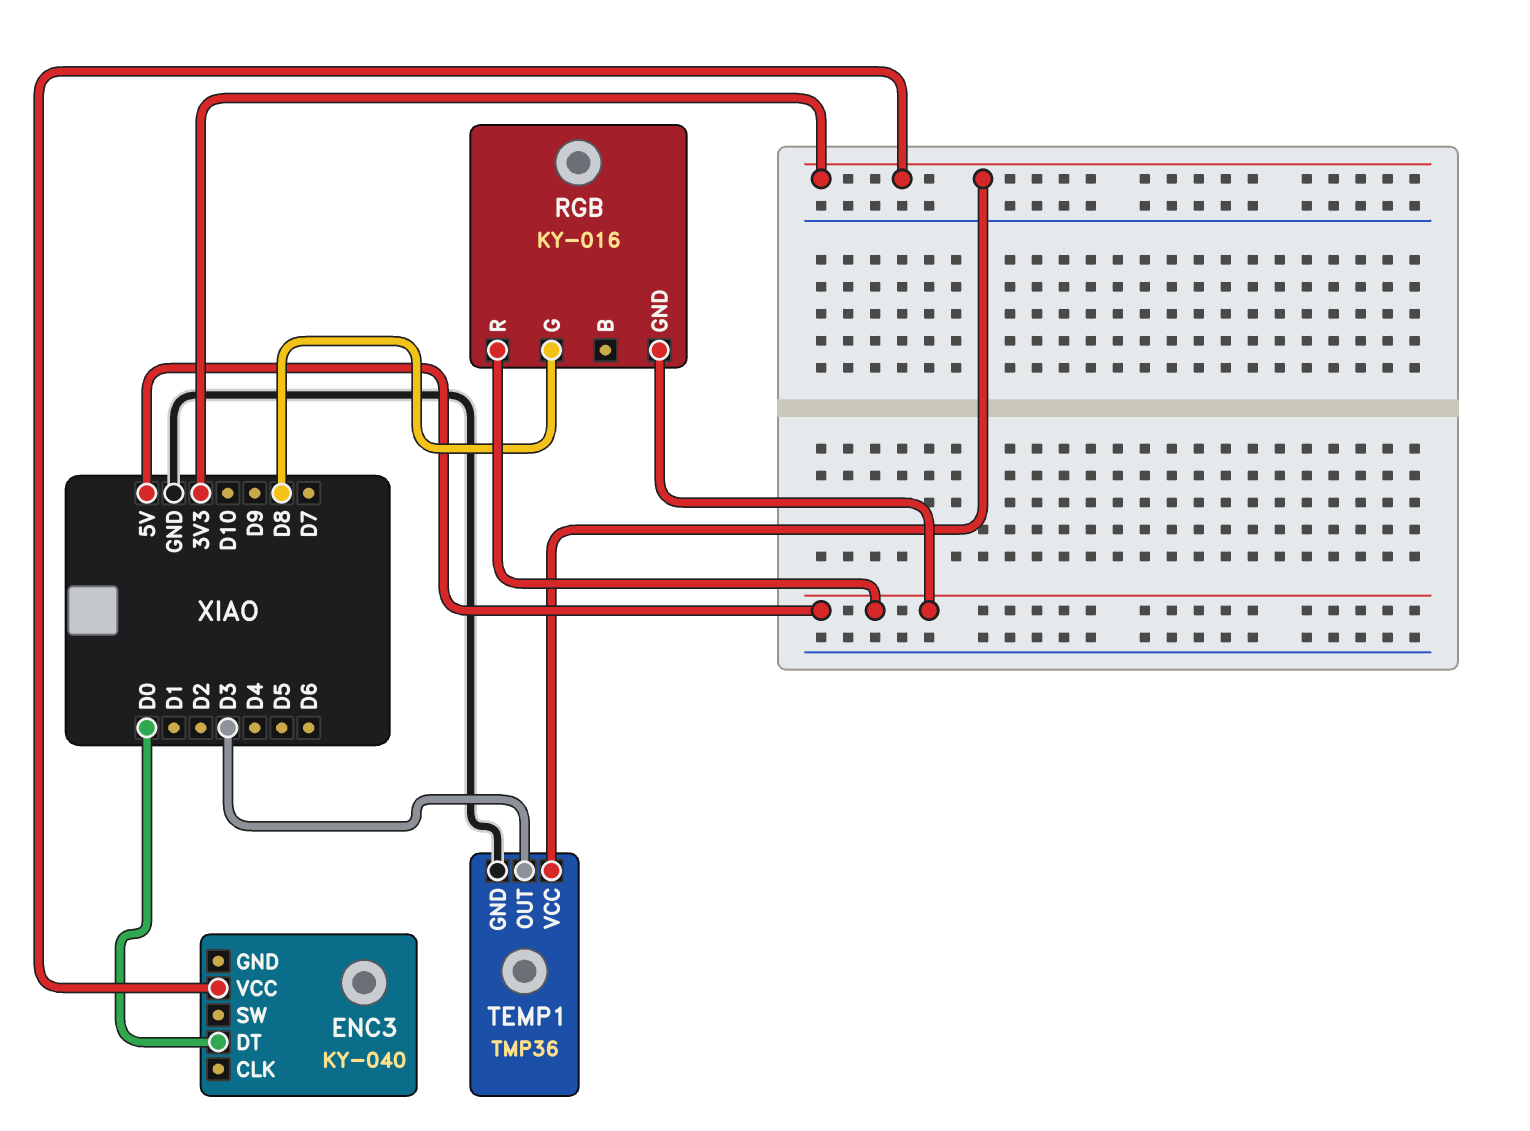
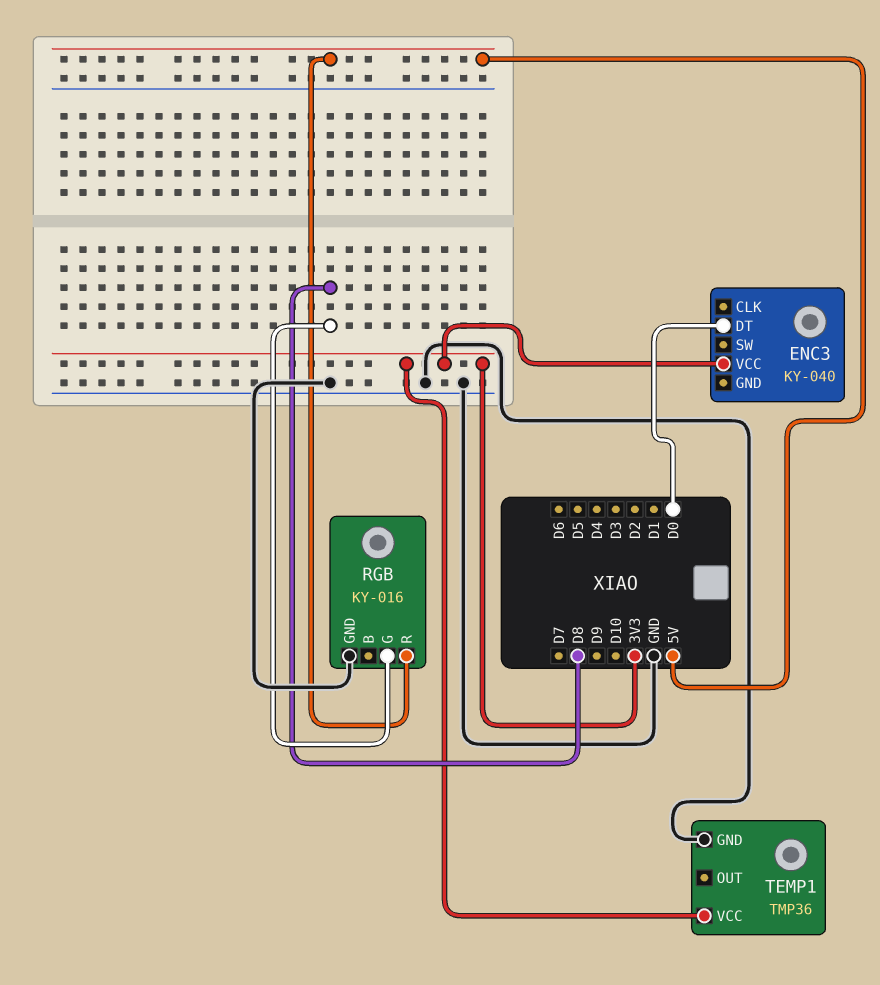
RGB pin GND: 5V -> GND
TEMP1 pin OUT: D3 -> none

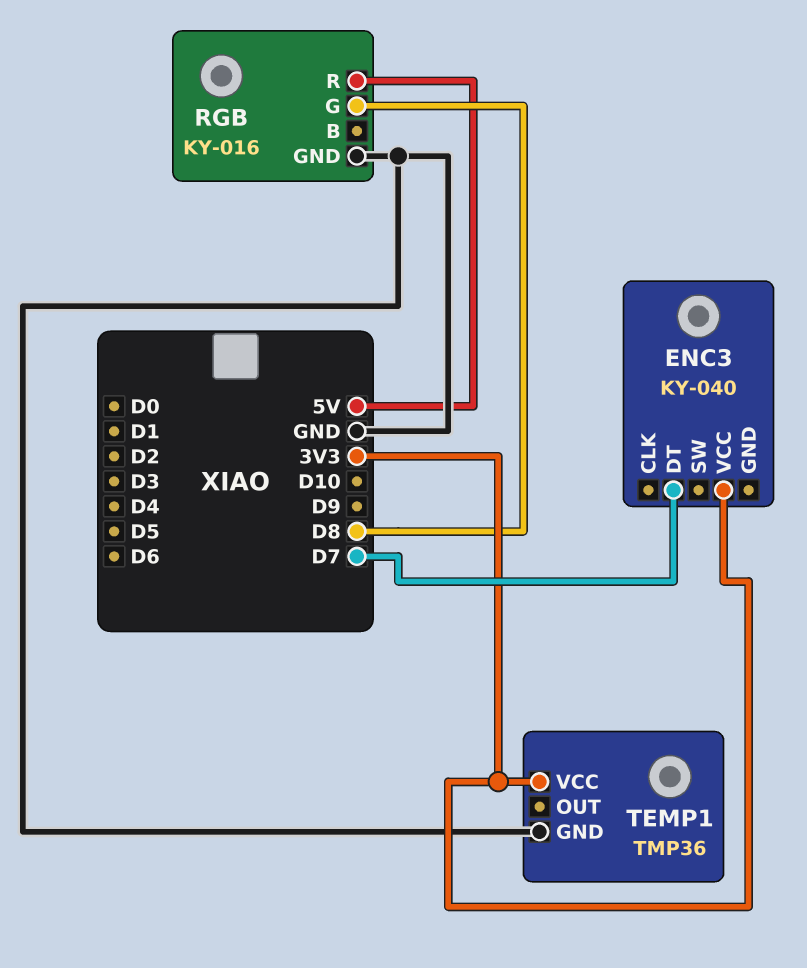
ENC3 pin DT: D0 -> D7

